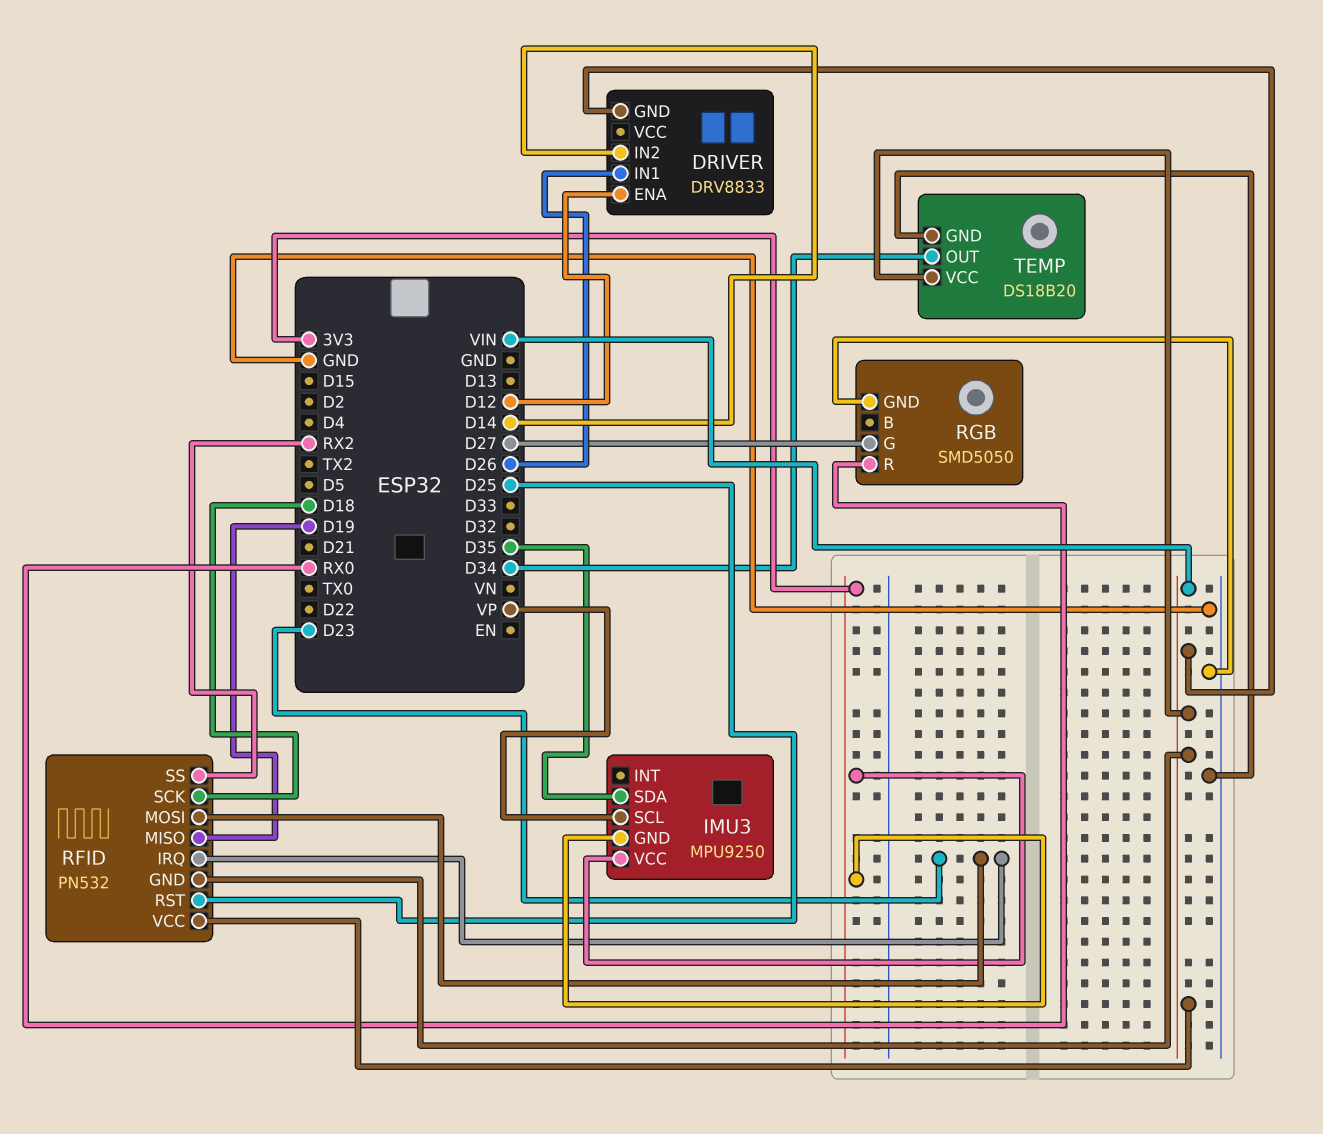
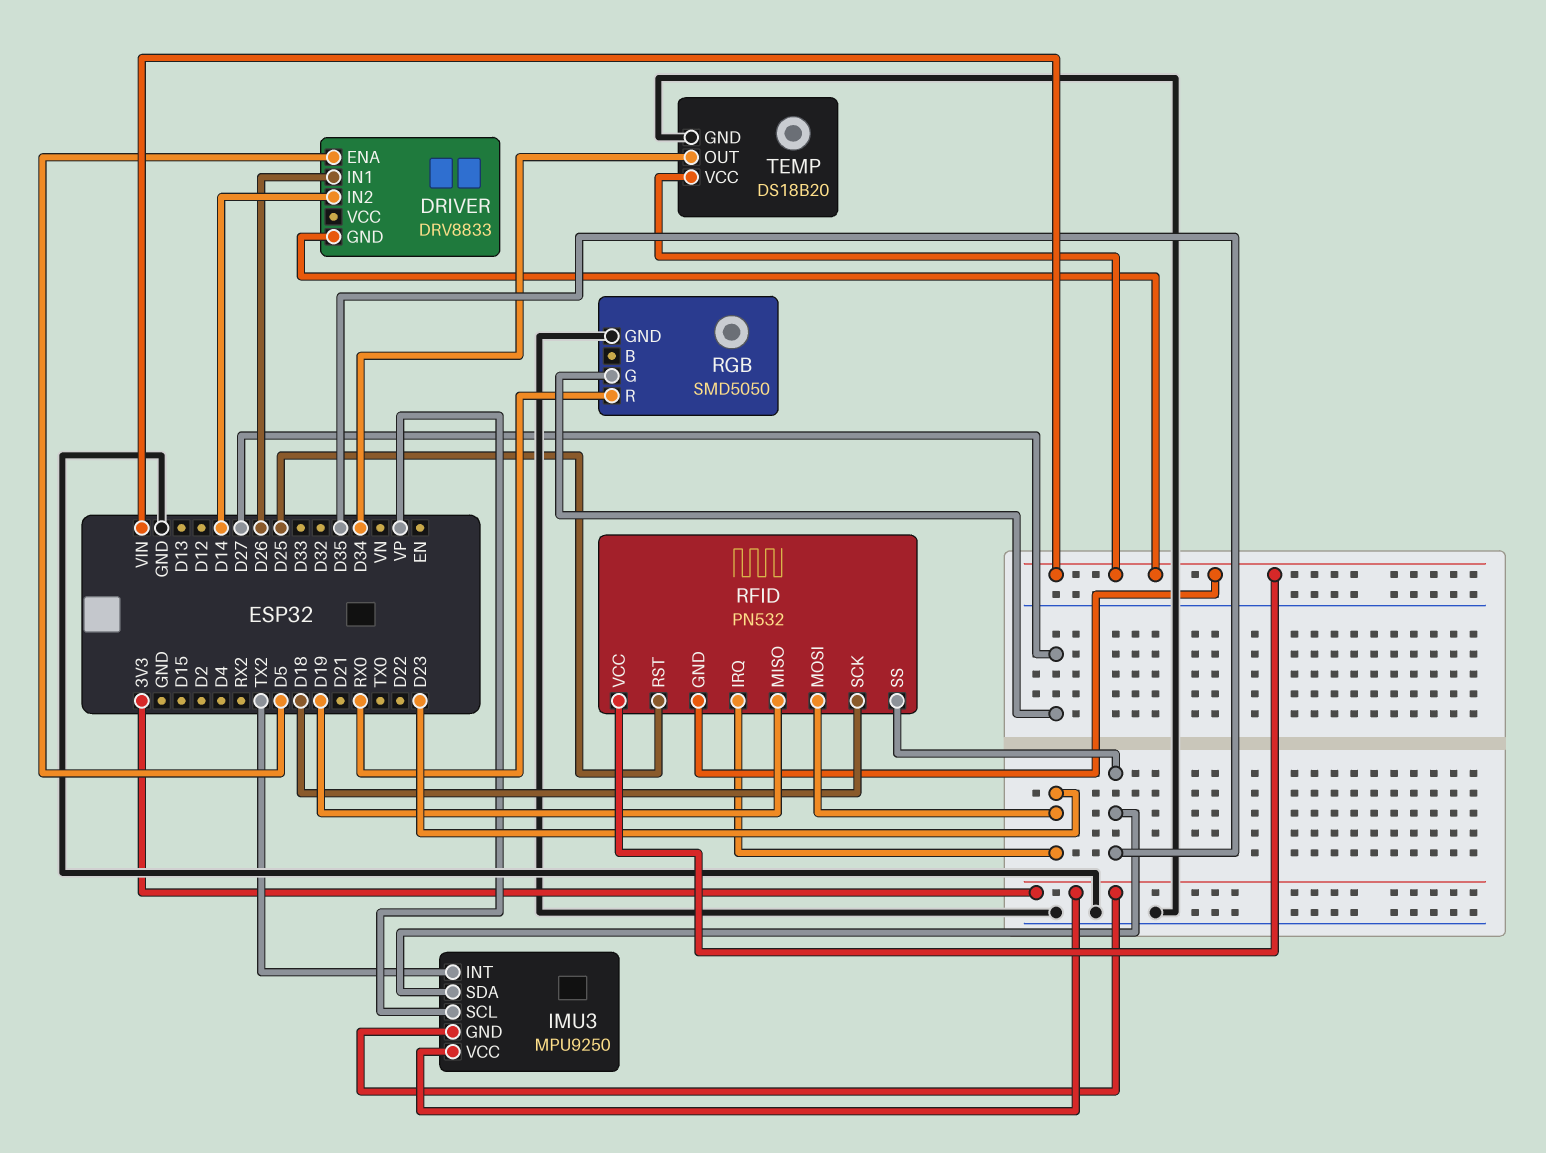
DRIVER pin ENA: D12 -> D5
IMU3 pin INT: none -> TX2
RFID pin SS: RX2 -> D35

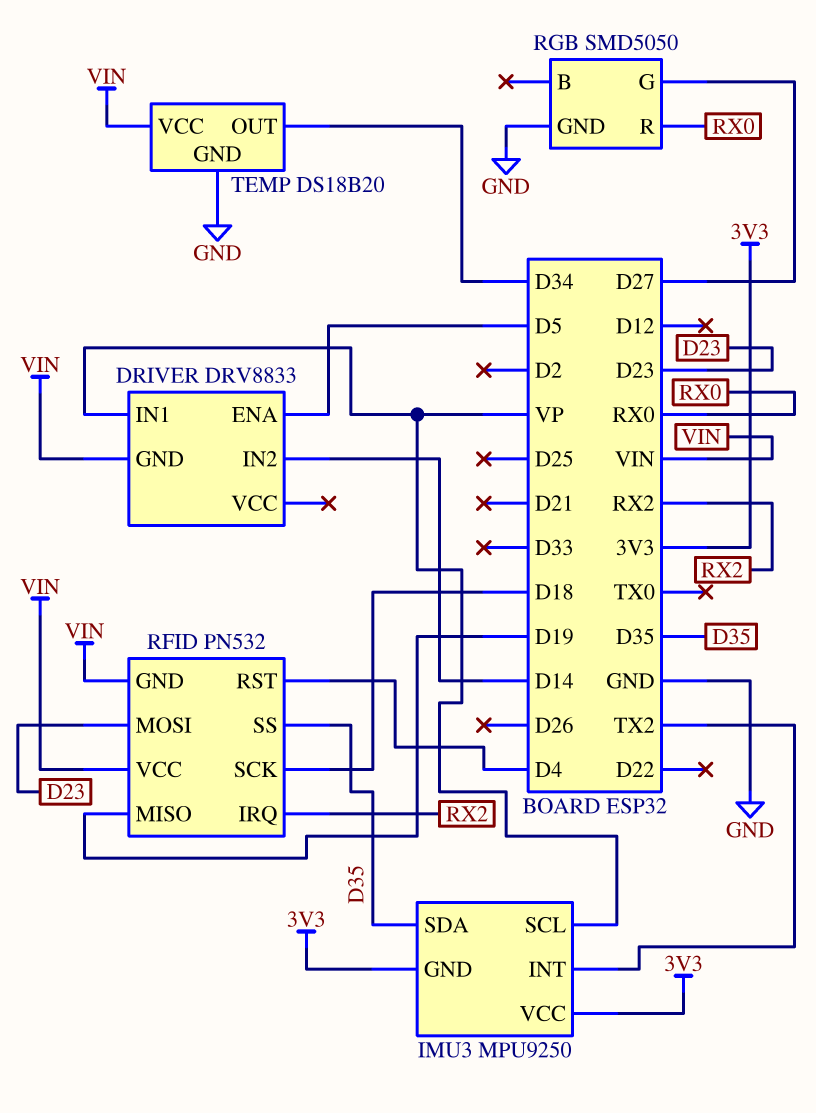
DRIVER pin IN1: D26 -> VP
RFID pin IRQ: D23 -> RX2
RFID pin RST: D25 -> D4

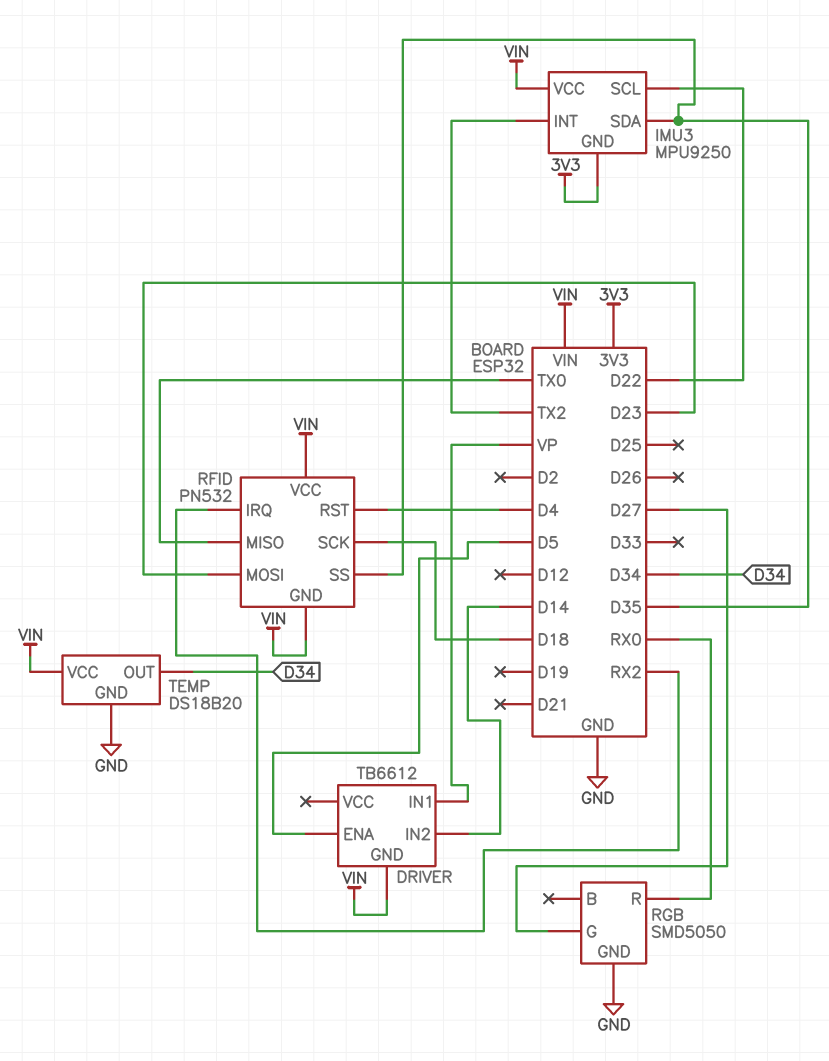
DRIVER: DRV8833 -> TB6612
IMU3 pin SCL: VP -> D22
IMU3 pin VCC: 3V3 -> VIN
RFID pin MISO: D19 -> TX0

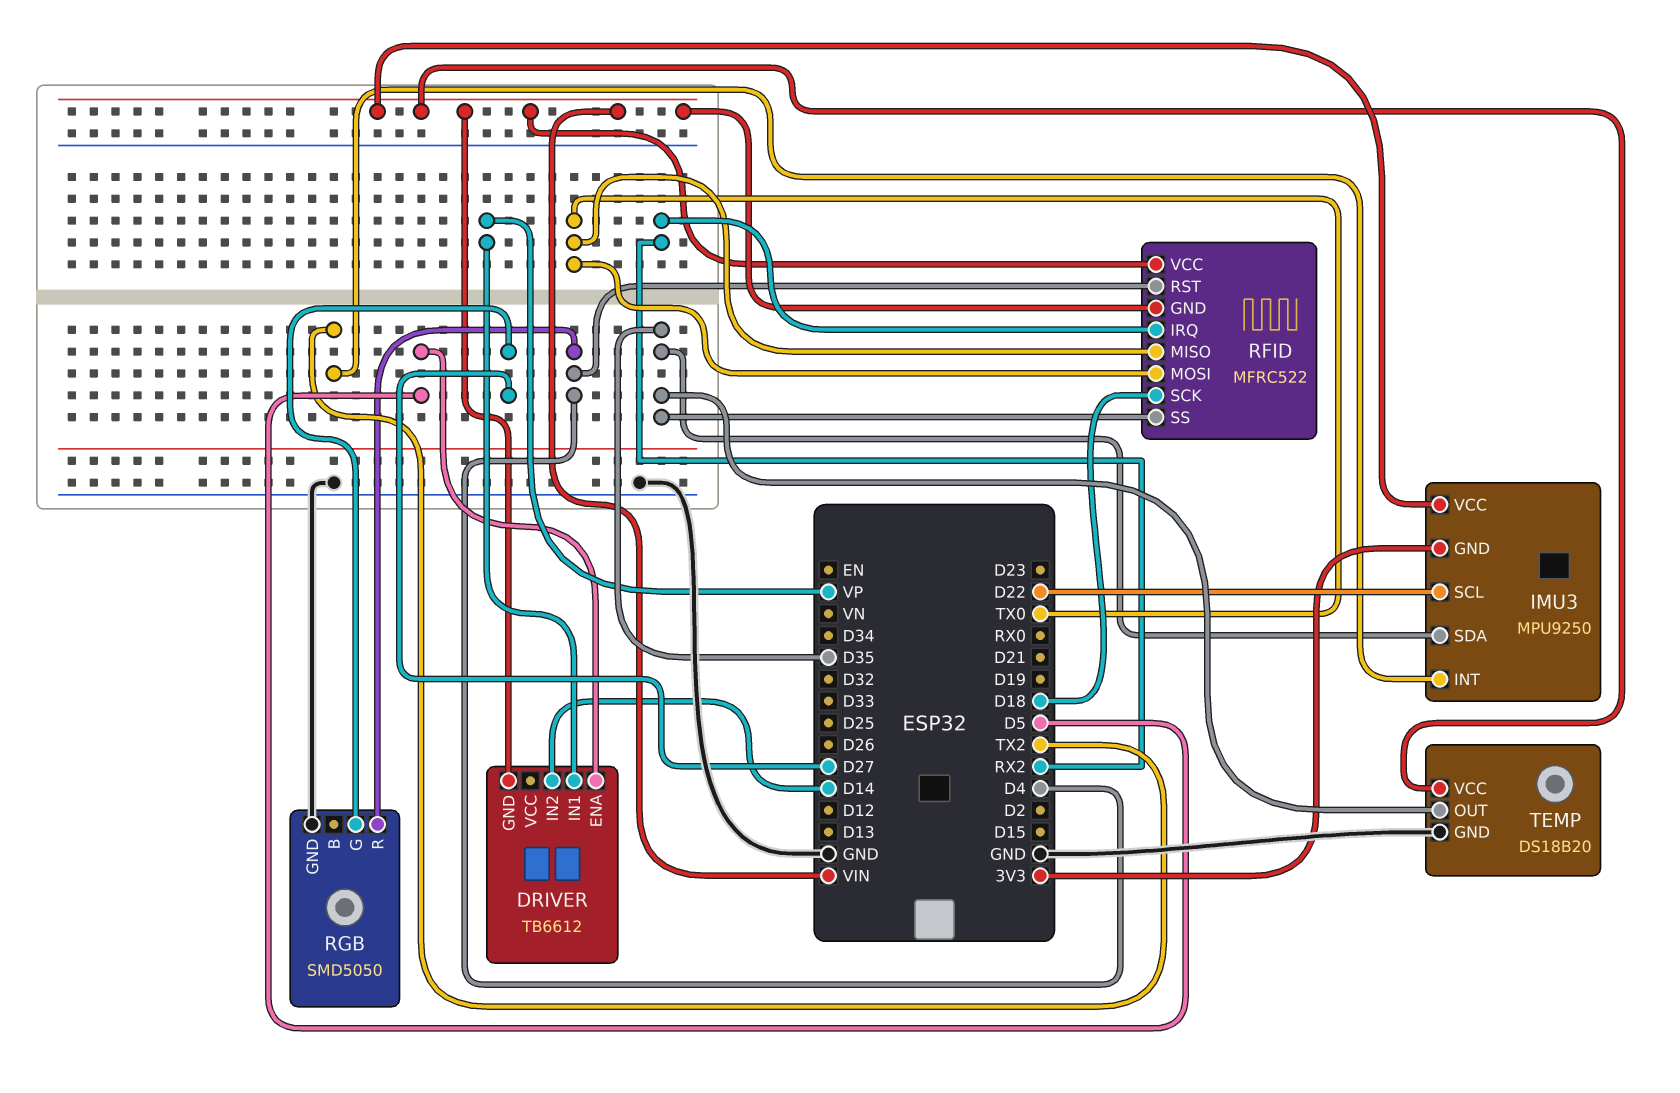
RFID: PN532 -> MFRC522
RFID pin MOSI: D23 -> TX0
RGB pin R: RX0 -> D4
TEMP pin OUT: D34 -> D35

